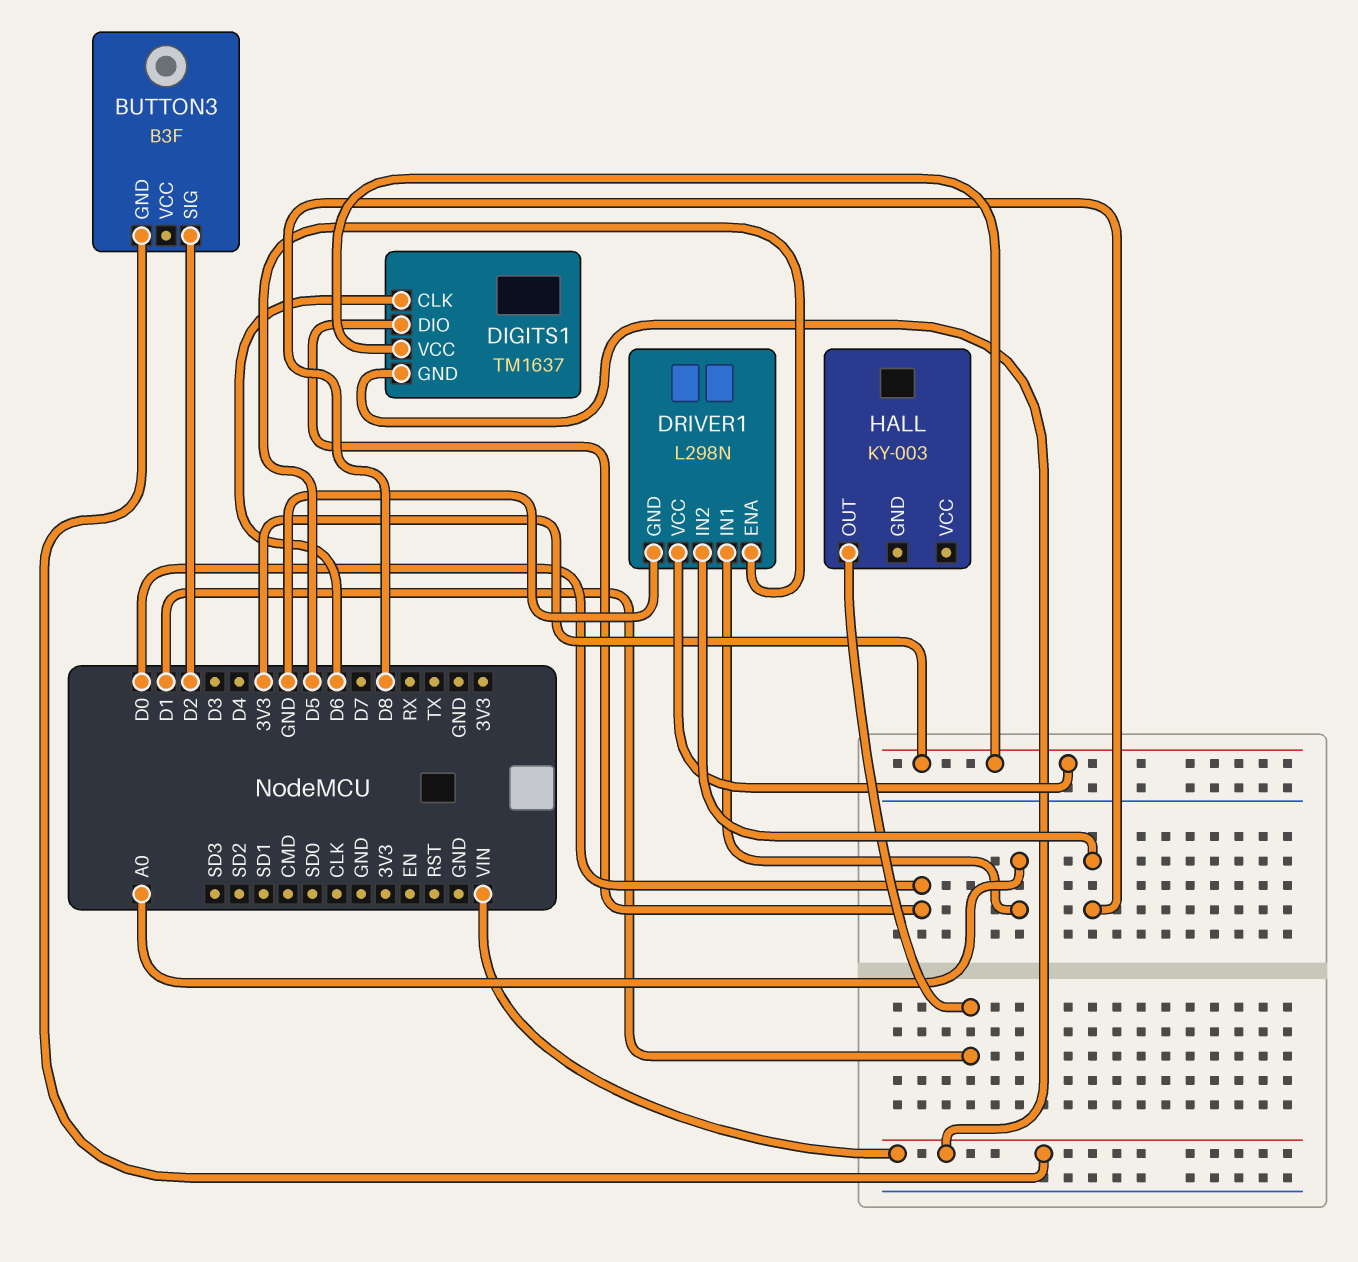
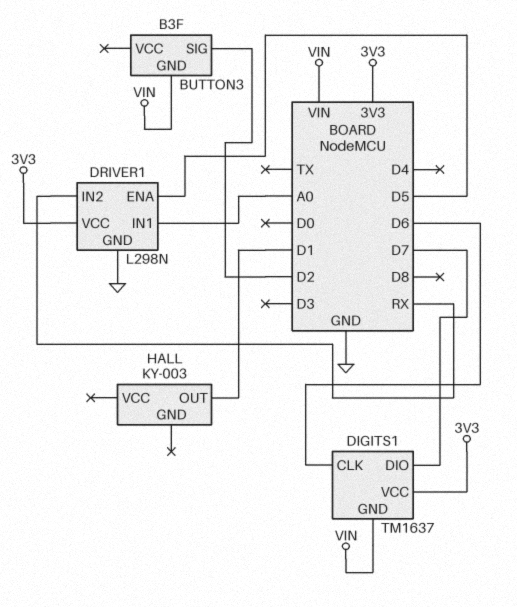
DIGITS1 pin DIO: D0 -> D7
DRIVER1 pin IN2: D8 -> RX

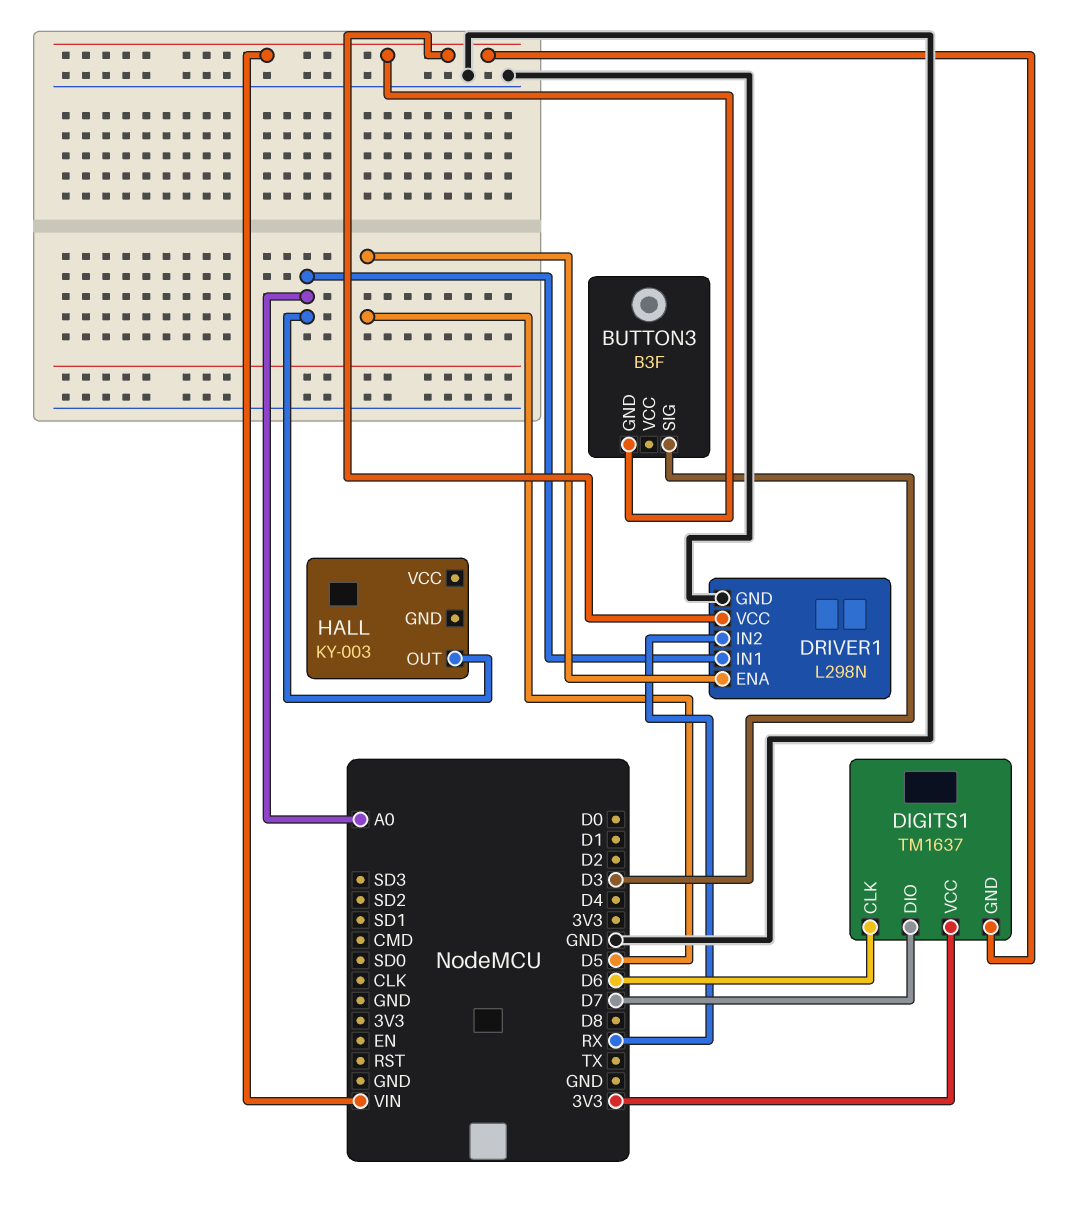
BUTTON3 pin SIG: D2 -> D3
DRIVER1 pin VCC: 3V3 -> VIN
HALL pin OUT: D1 -> A0

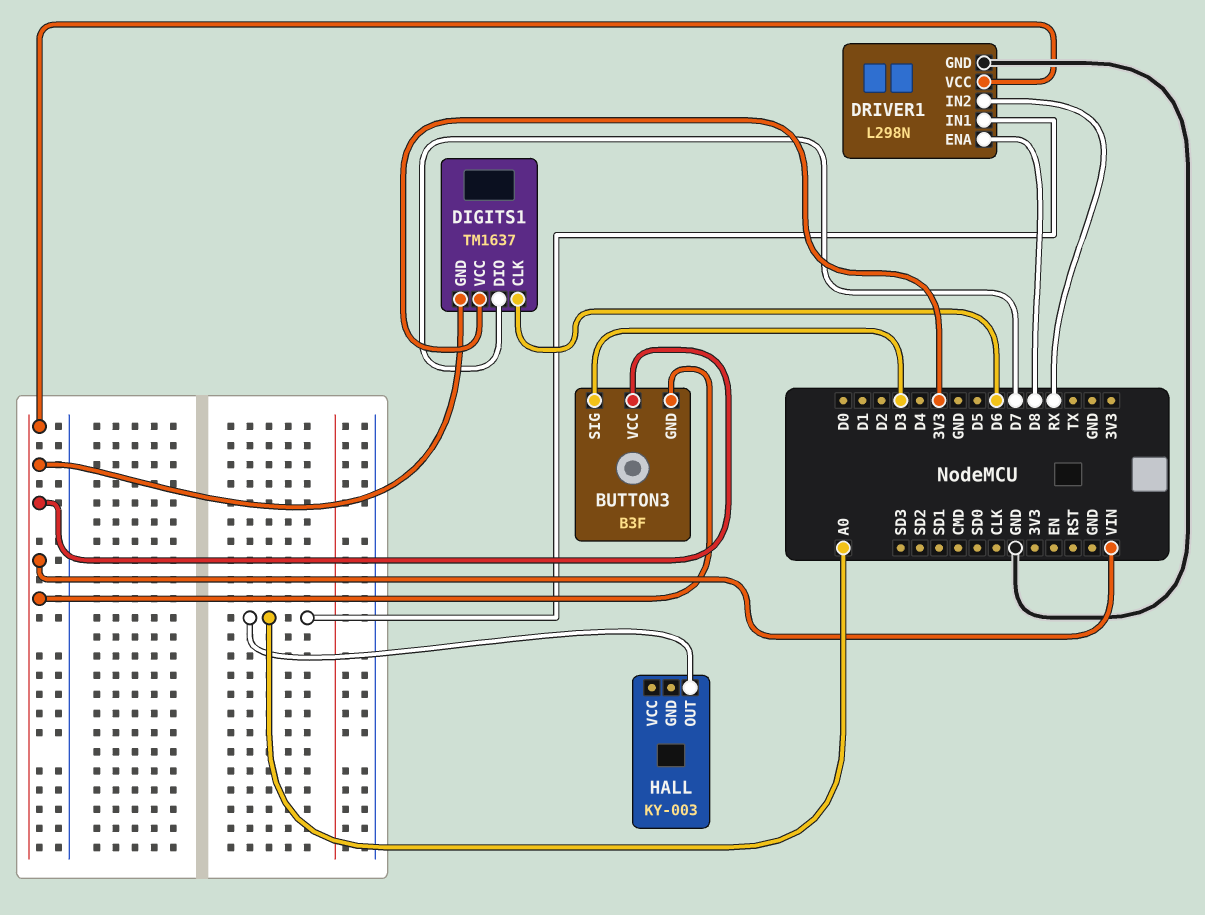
BUTTON3 pin VCC: none -> VIN
DRIVER1 pin ENA: D5 -> D8

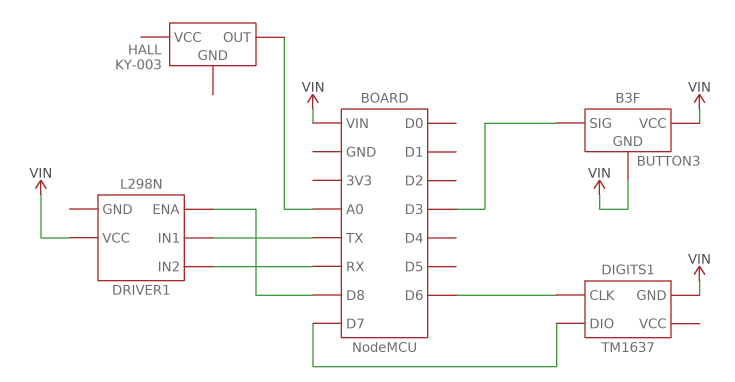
DIGITS1 pin VCC: 3V3 -> none
DRIVER1 pin GND: GND -> none
DRIVER1 pin IN1: A0 -> TX

